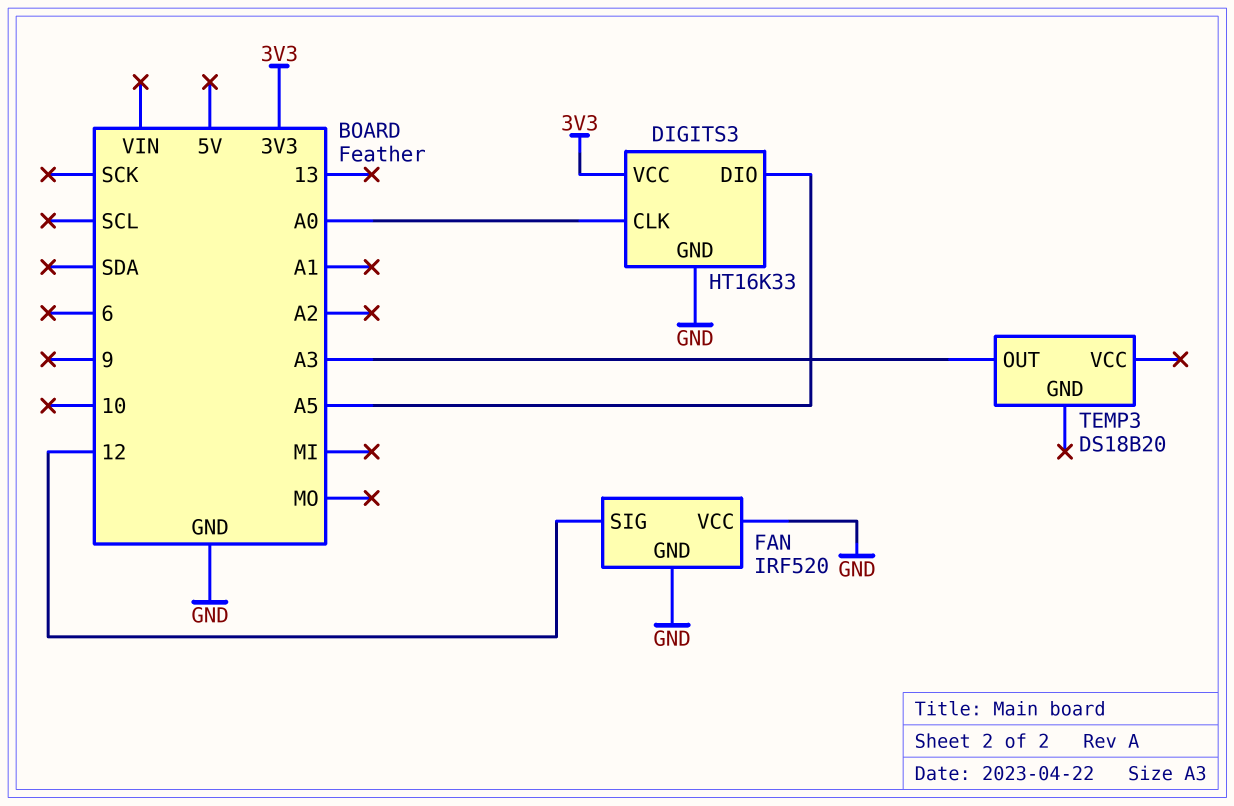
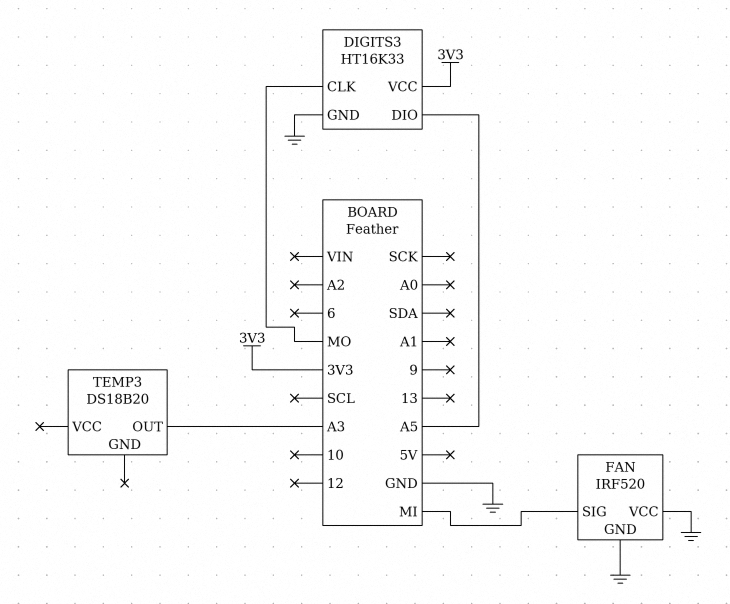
DIGITS3 pin CLK: A0 -> MO
FAN pin SIG: 12 -> MI

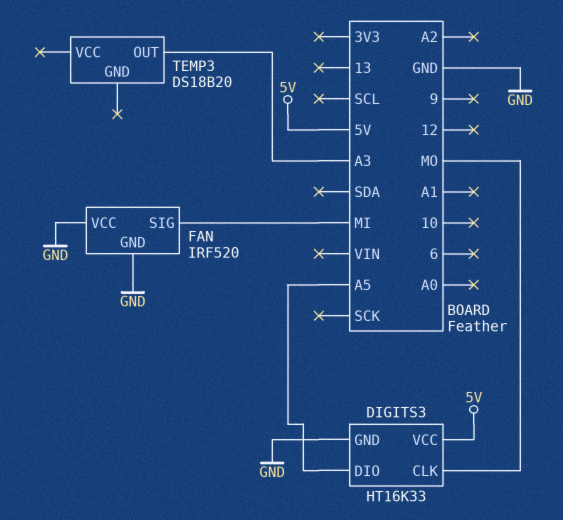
DIGITS3 pin VCC: 3V3 -> 5V

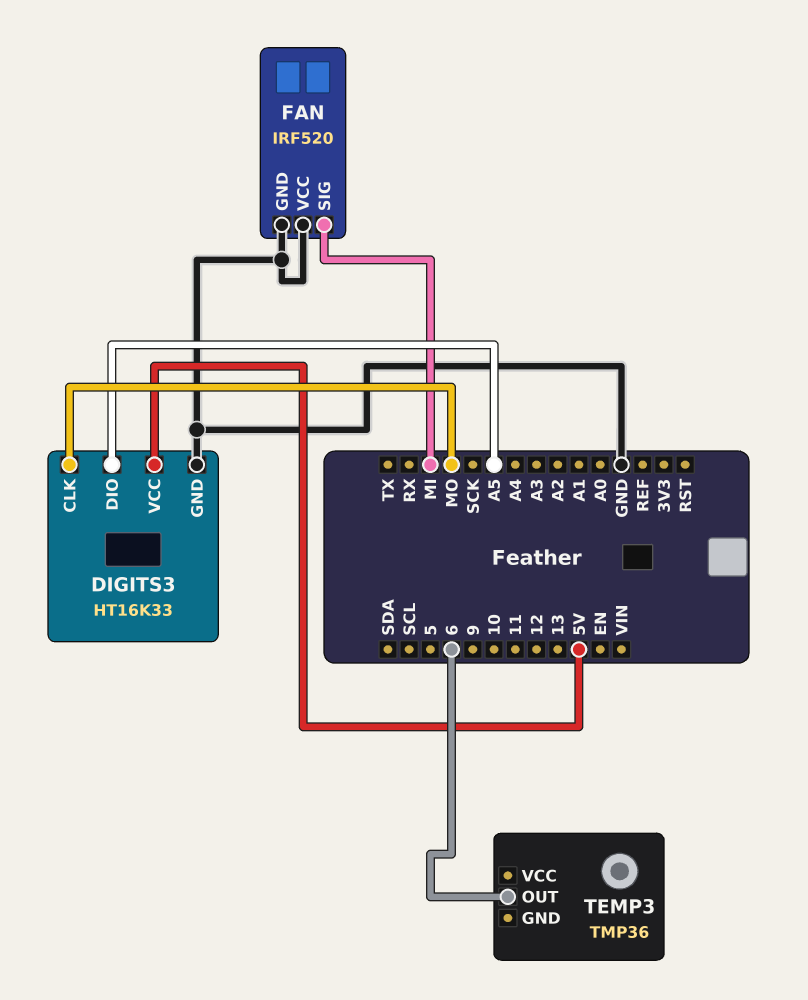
TEMP3: DS18B20 -> TMP36
TEMP3 pin OUT: A3 -> 6

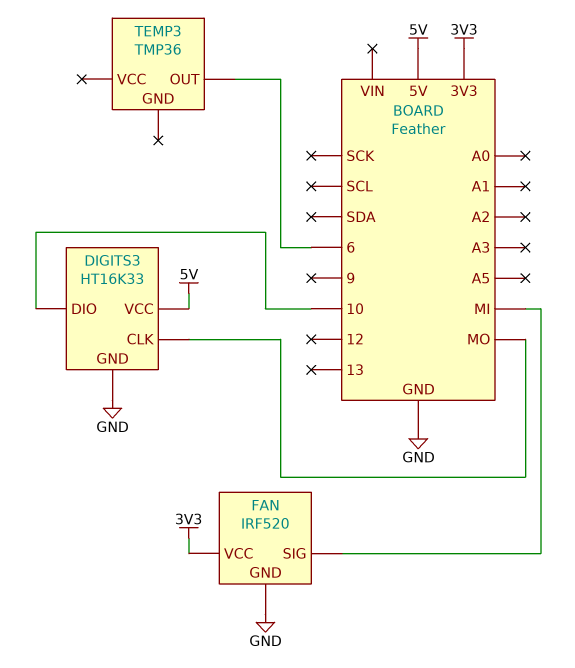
DIGITS3 pin DIO: A5 -> 10
FAN pin VCC: GND -> 3V3

